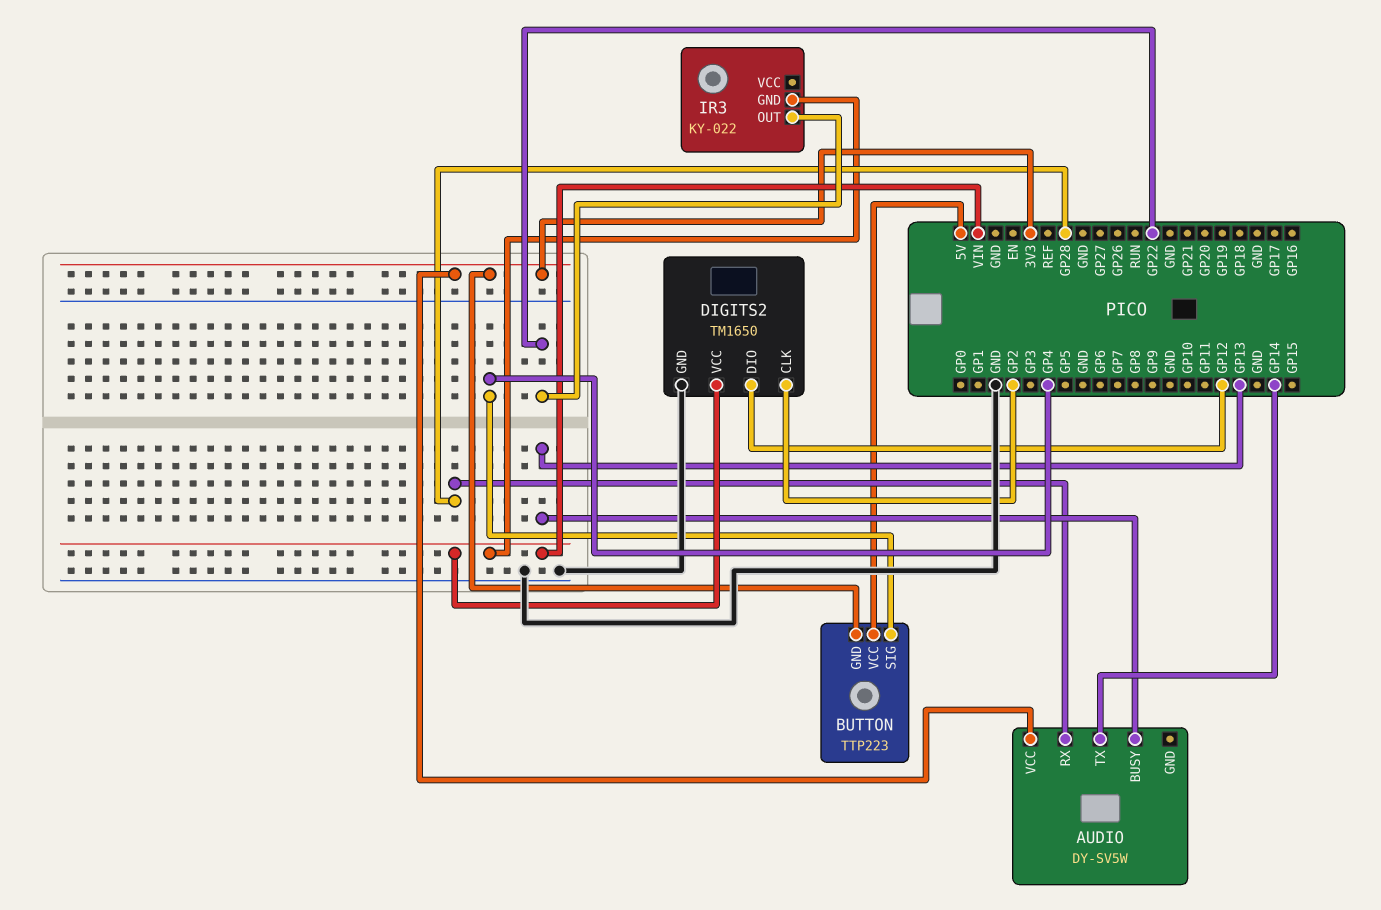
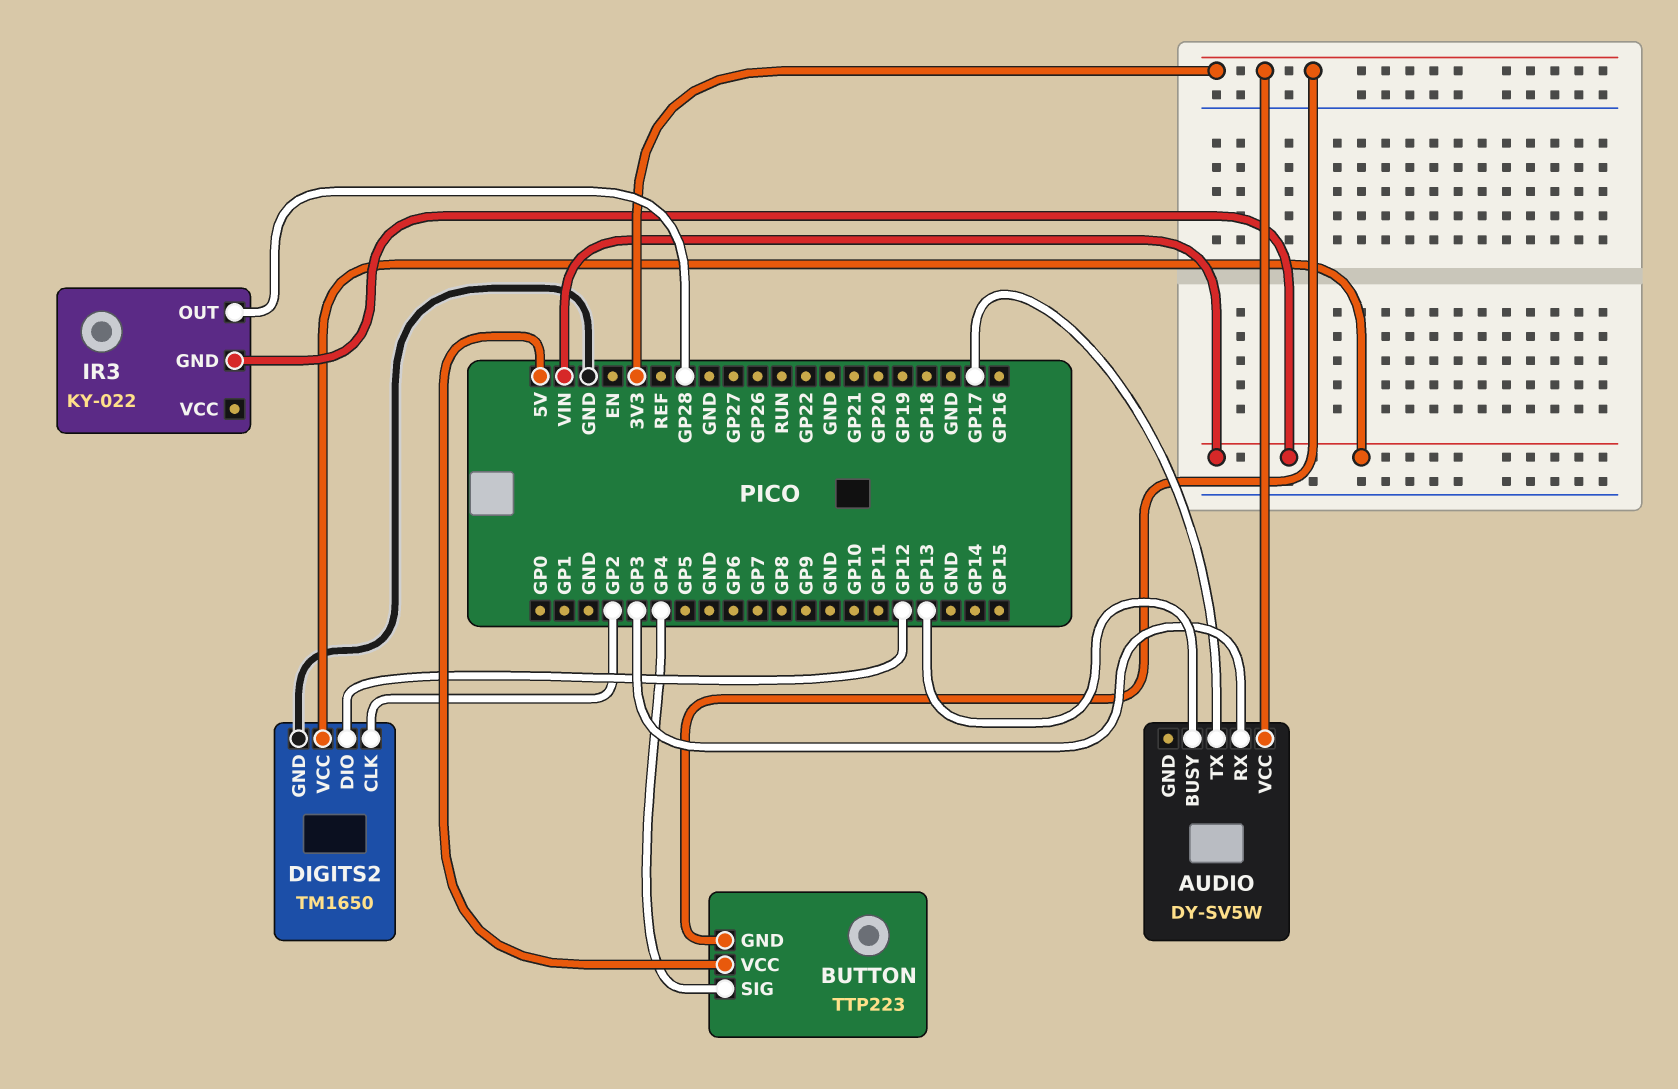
AUDIO pin RX: GP28 -> GP3
AUDIO pin TX: GP14 -> GP17
IR3 pin OUT: GP22 -> GP28

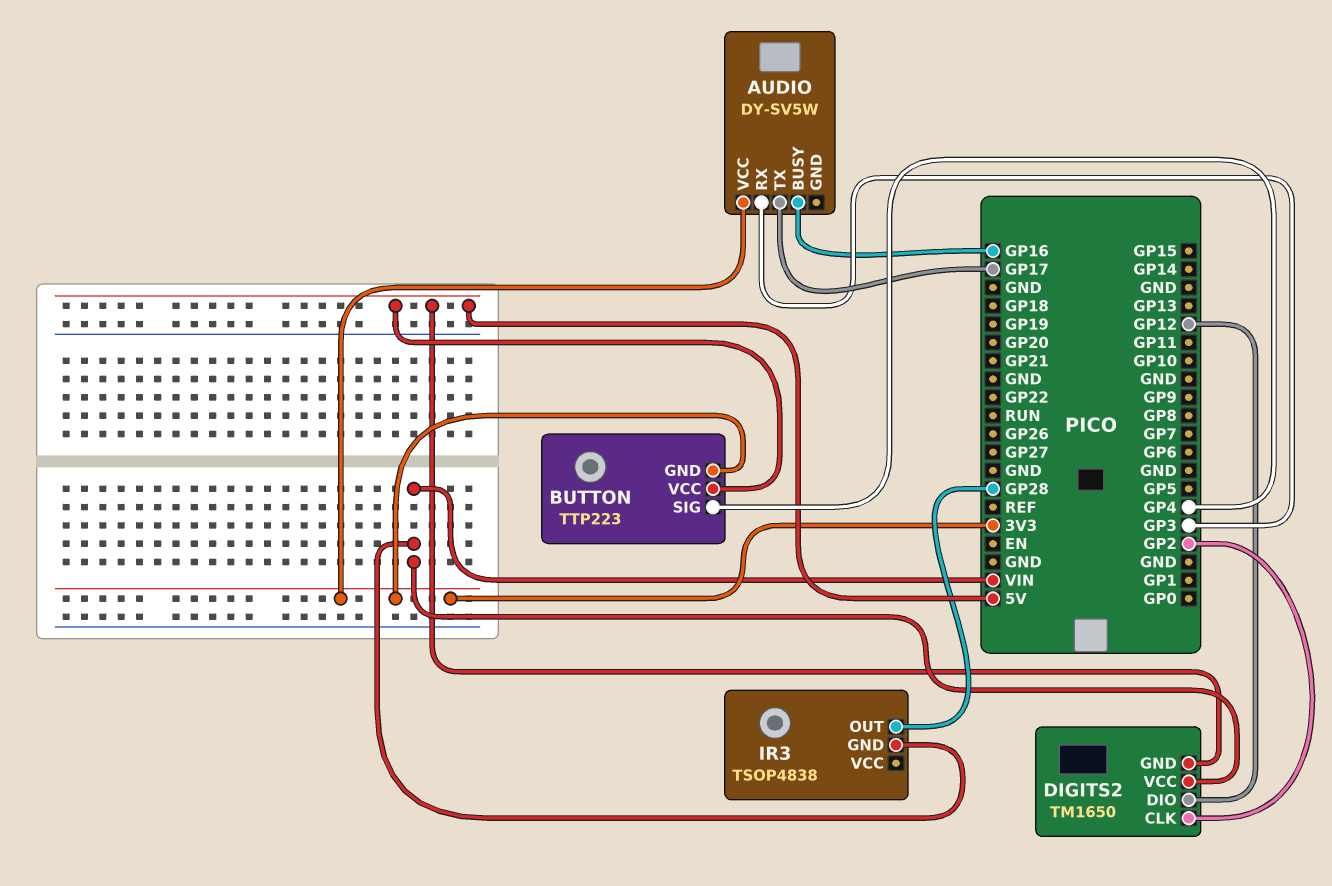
AUDIO pin BUSY: GP13 -> GP16
DIGITS2 pin GND: GND -> 5V
IR3: KY-022 -> TSOP4838

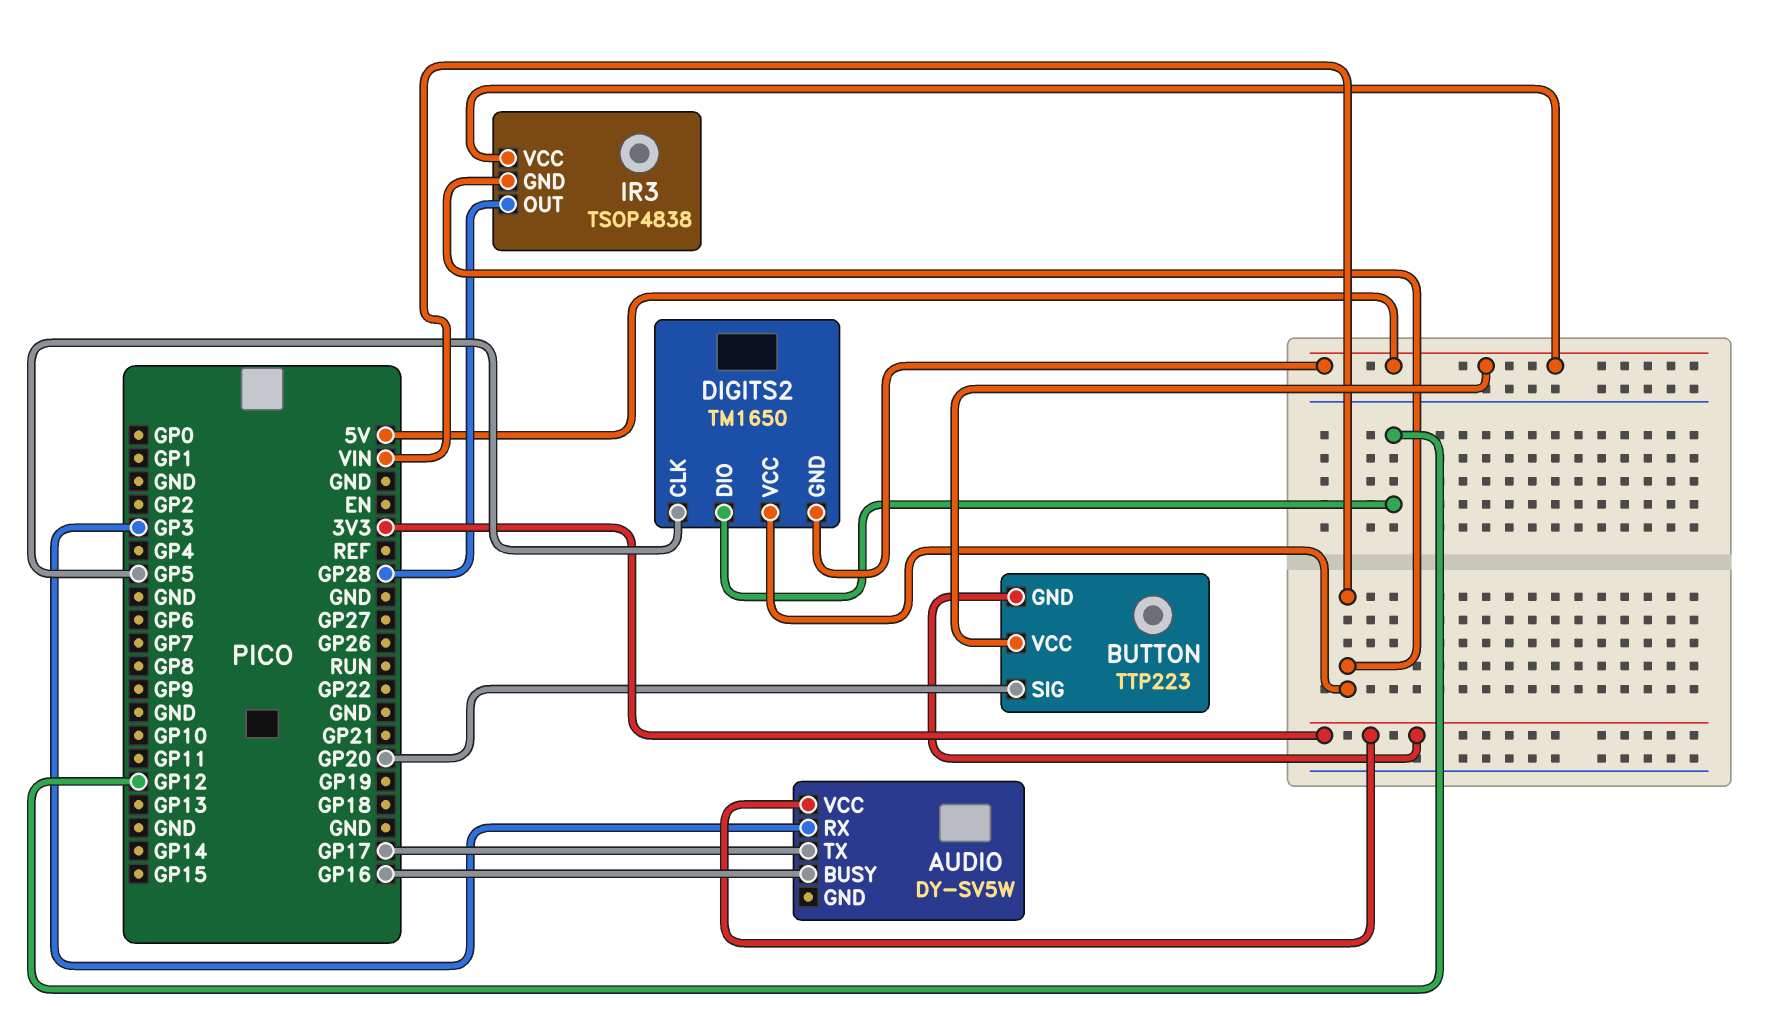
BUTTON pin SIG: GP4 -> GP20
DIGITS2 pin CLK: GP2 -> GP5
IR3 pin VCC: none -> 5V

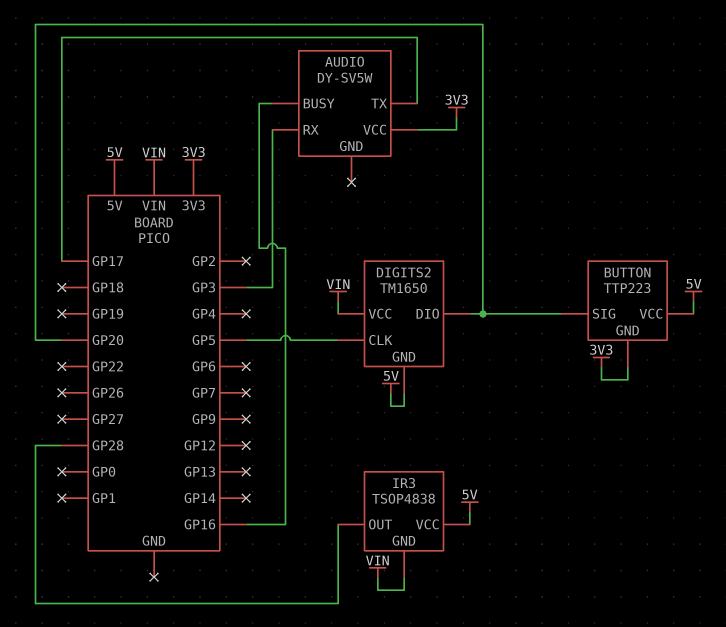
DIGITS2 pin DIO: GP12 -> GP20

